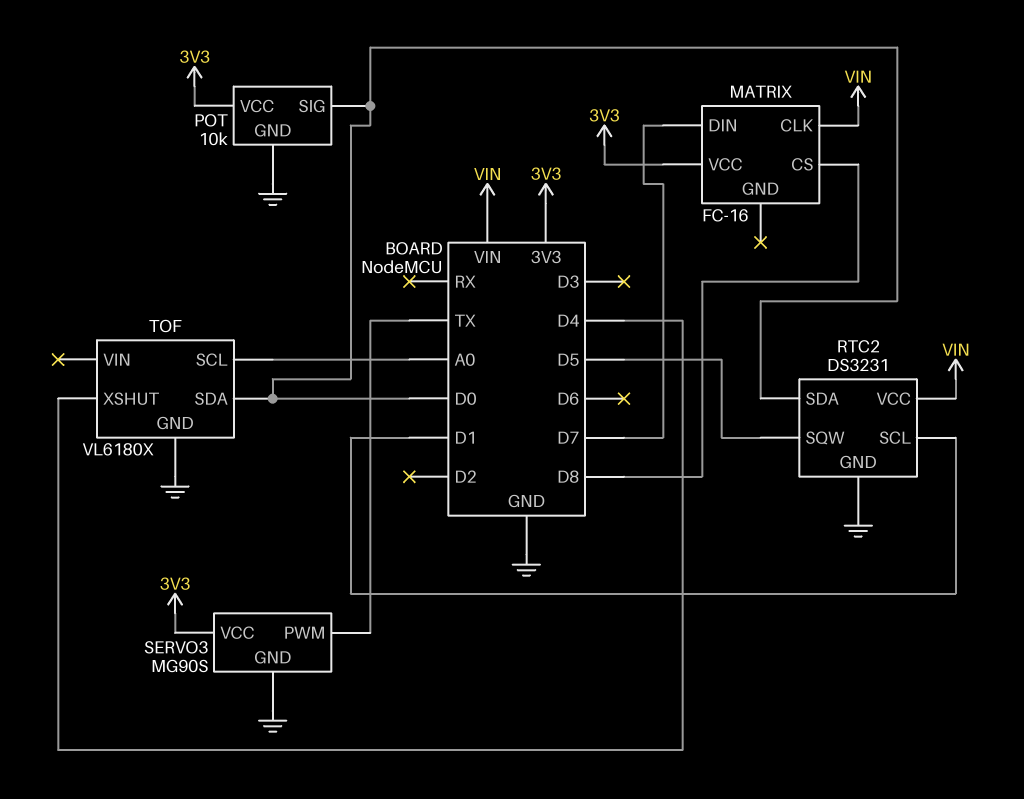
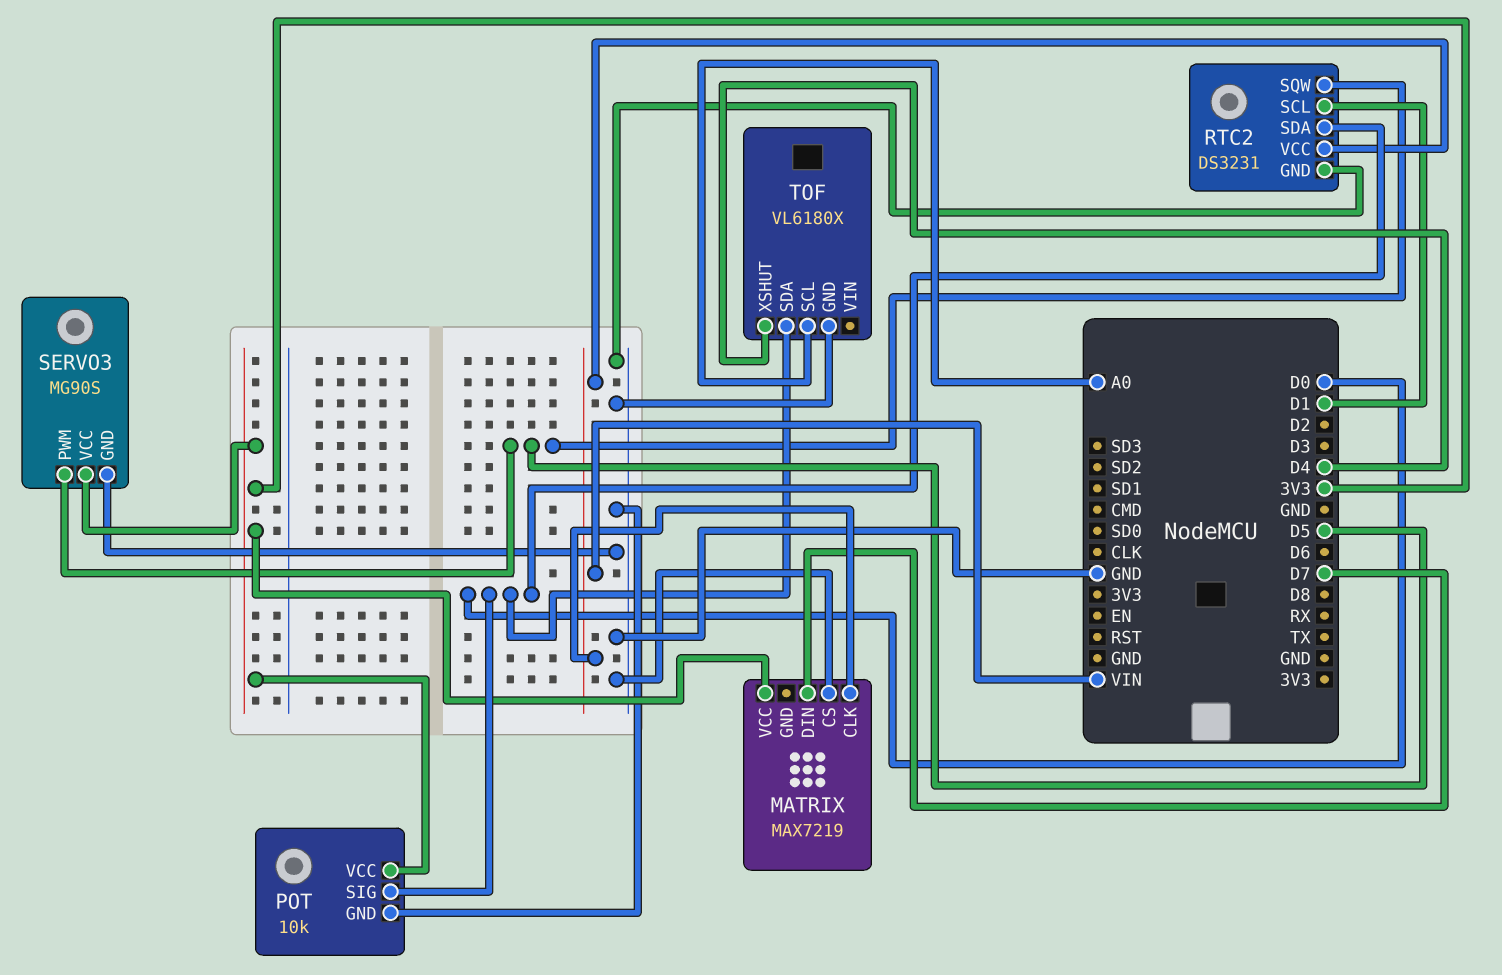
MATRIX: FC-16 -> MAX7219
MATRIX pin CS: D8 -> GND
SERVO3 pin PWM: TX -> D5

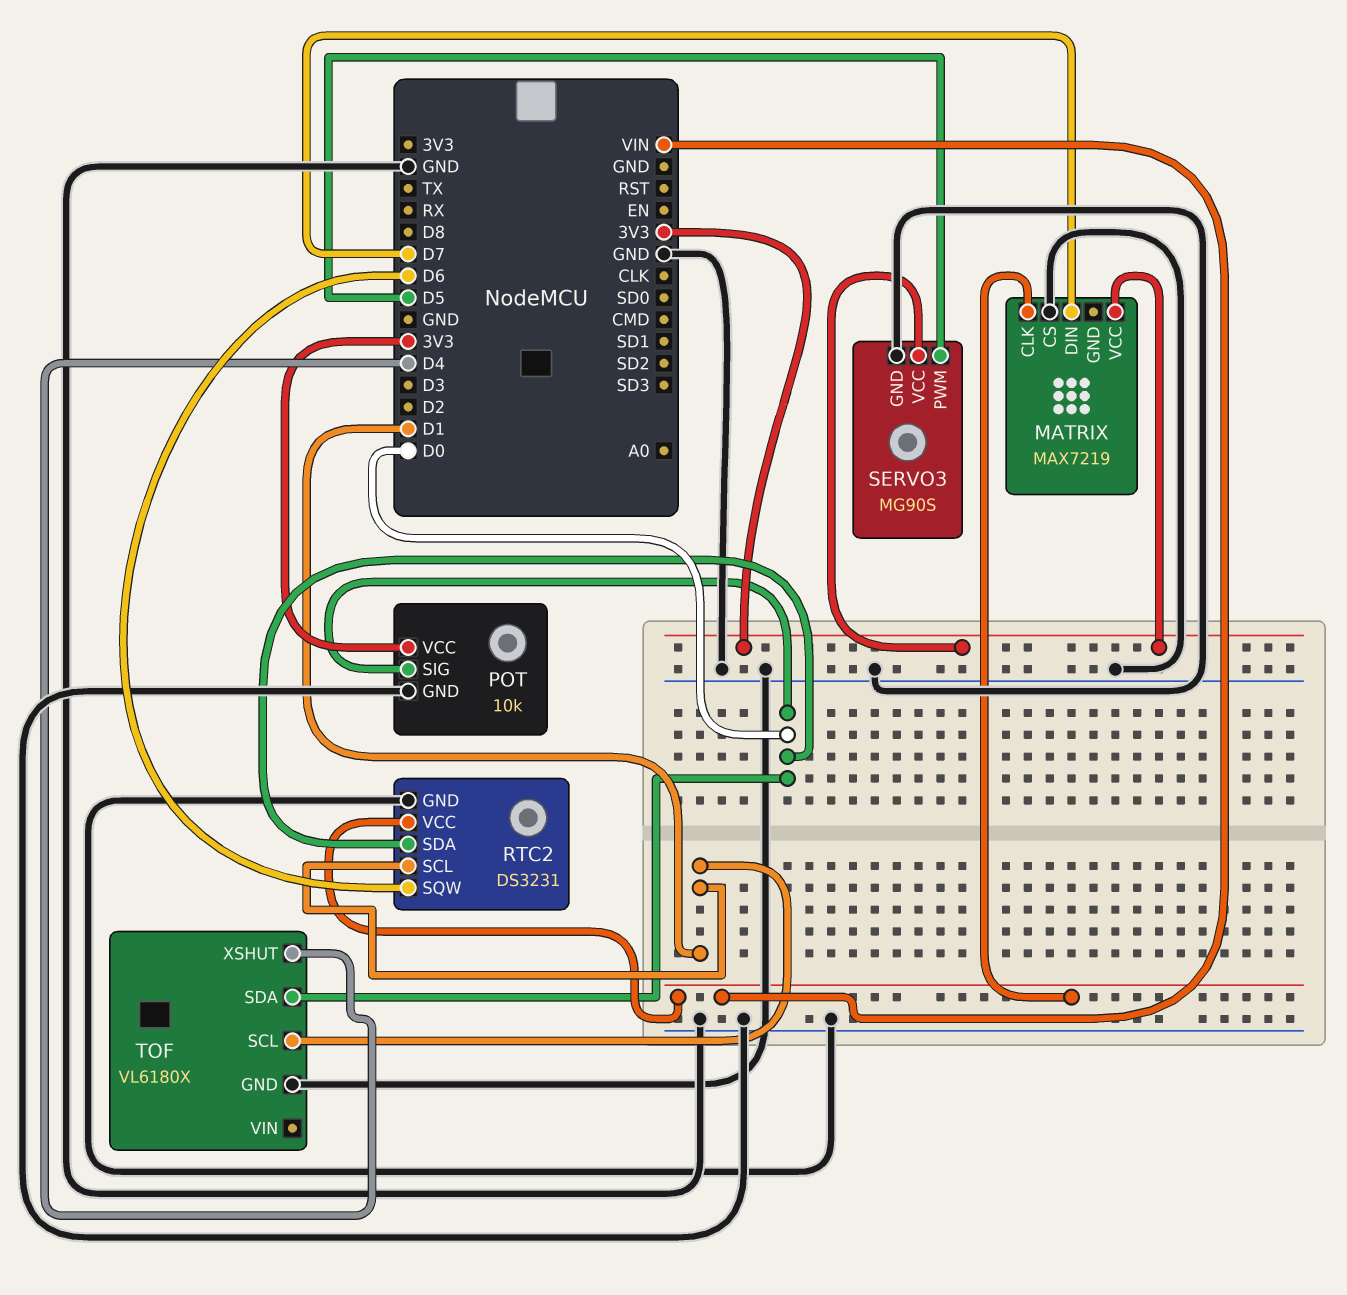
RTC2 pin SQW: D5 -> D6
TOF pin SCL: A0 -> D1

